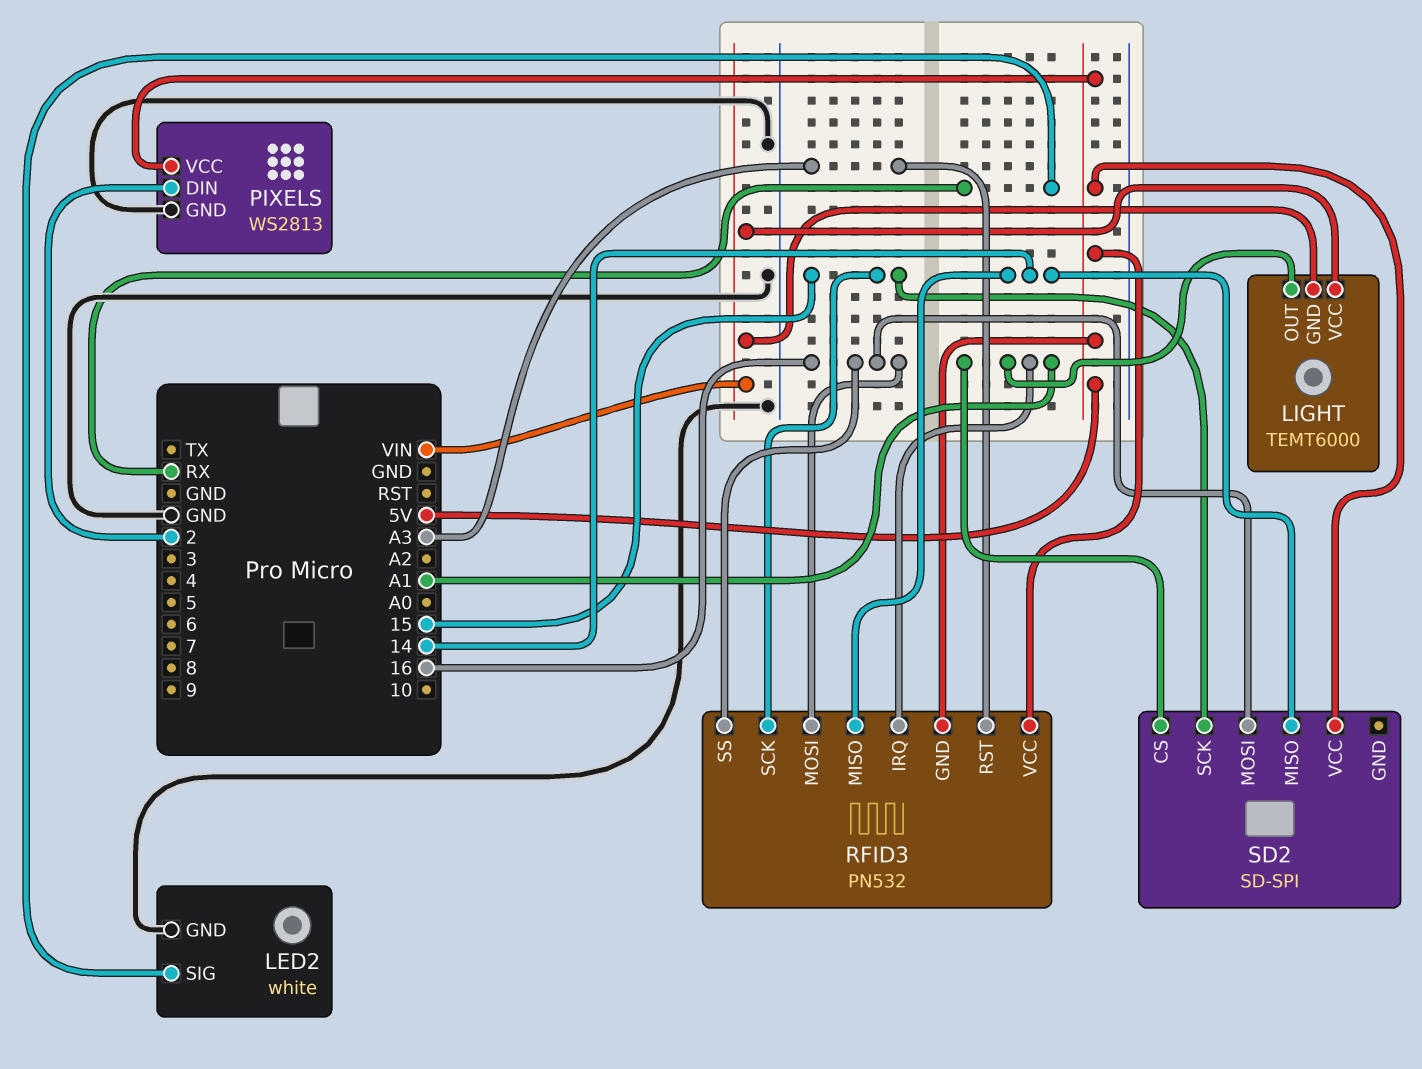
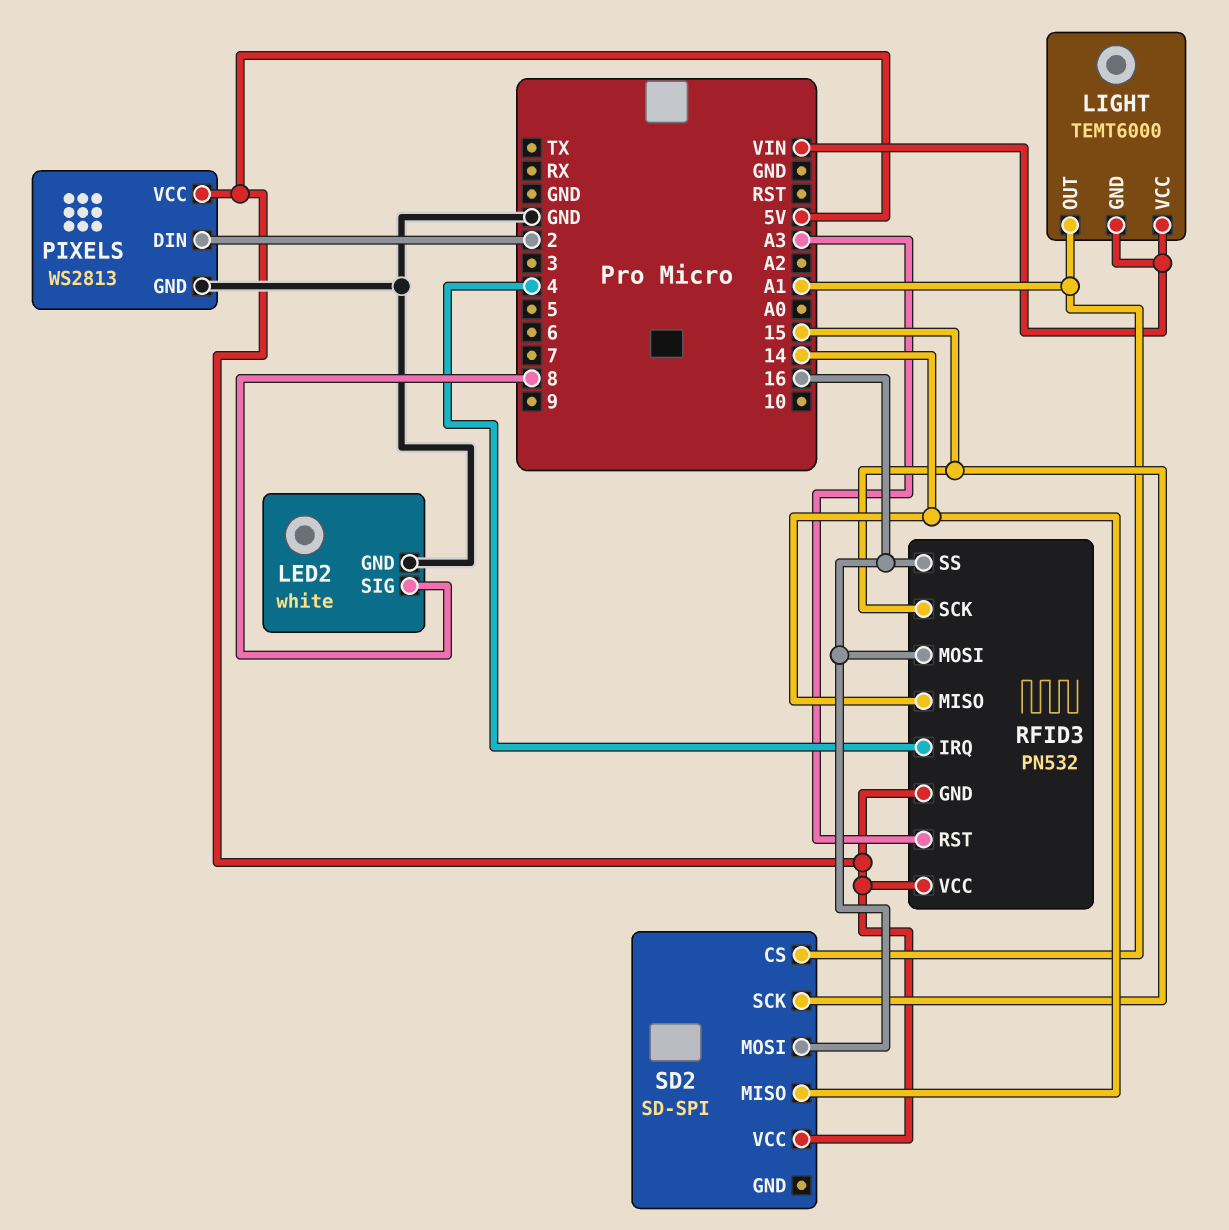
LED2 pin SIG: RX -> 8
RFID3 pin IRQ: A1 -> 4

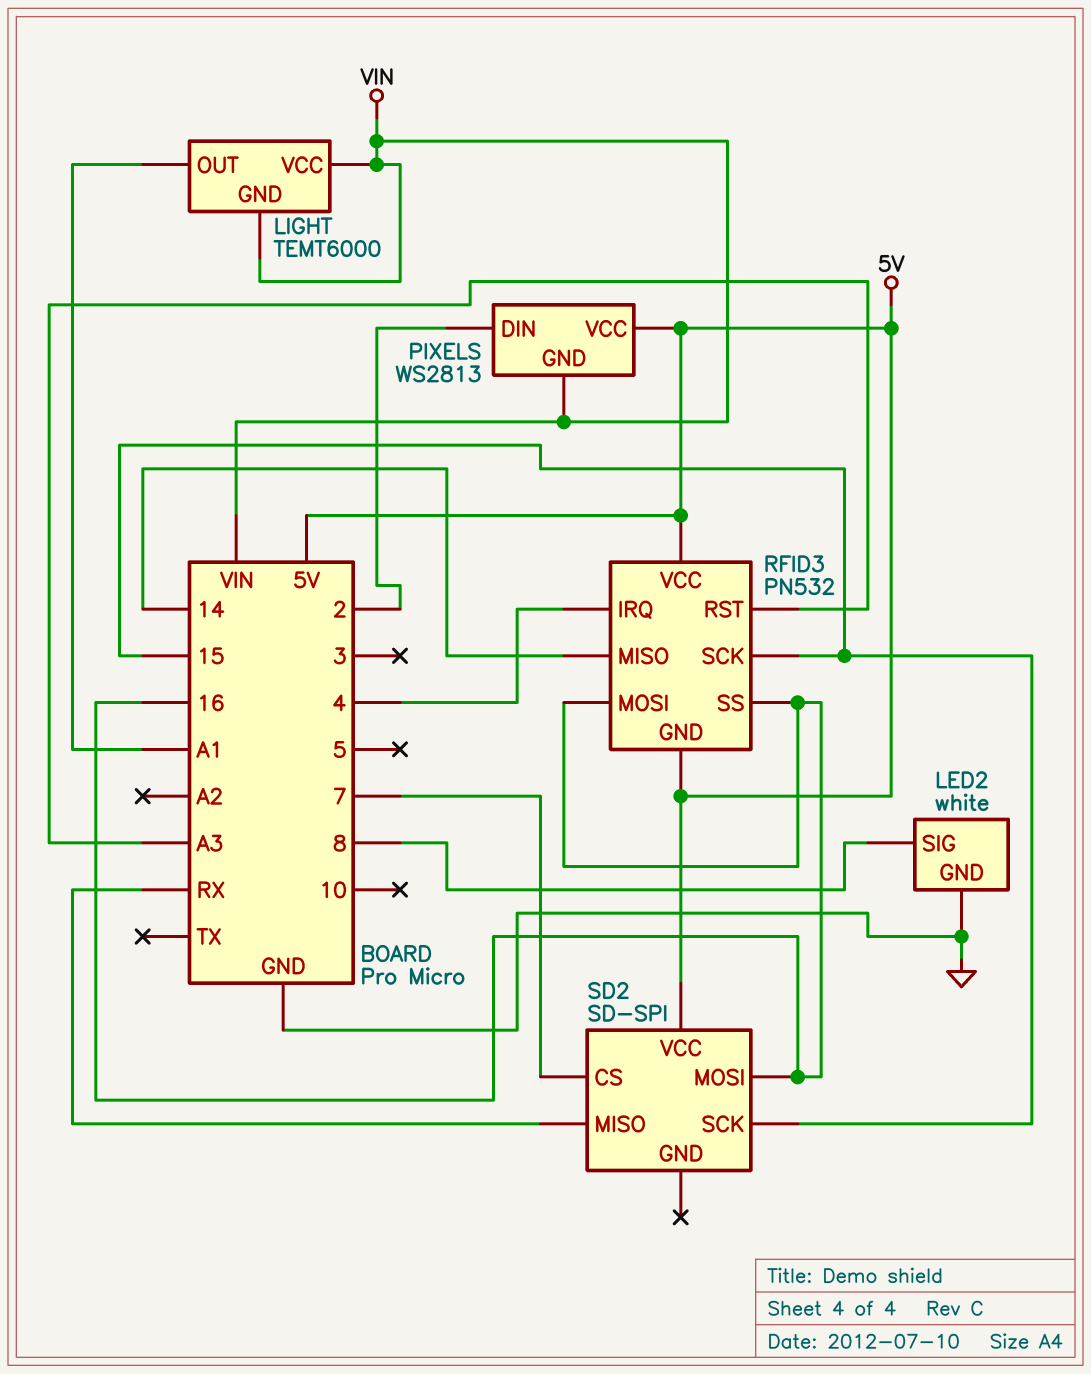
PIXELS pin GND: GND -> VIN
SD2 pin CS: A1 -> 7
SD2 pin MISO: 14 -> RX

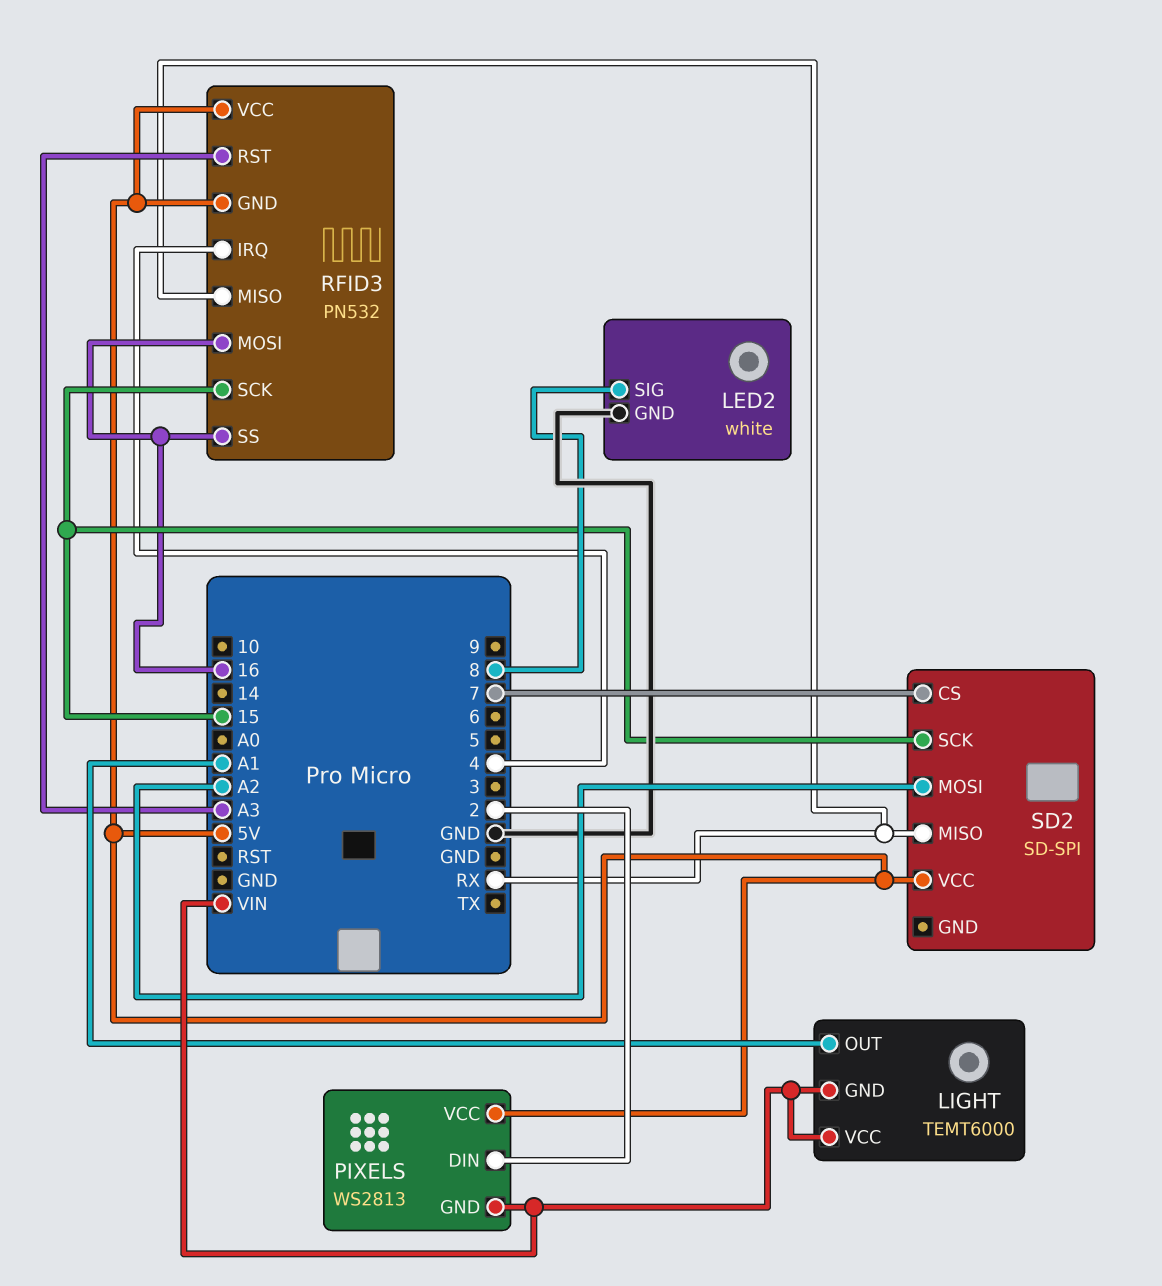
RFID3 pin MISO: 14 -> RX
SD2 pin MOSI: 16 -> A2

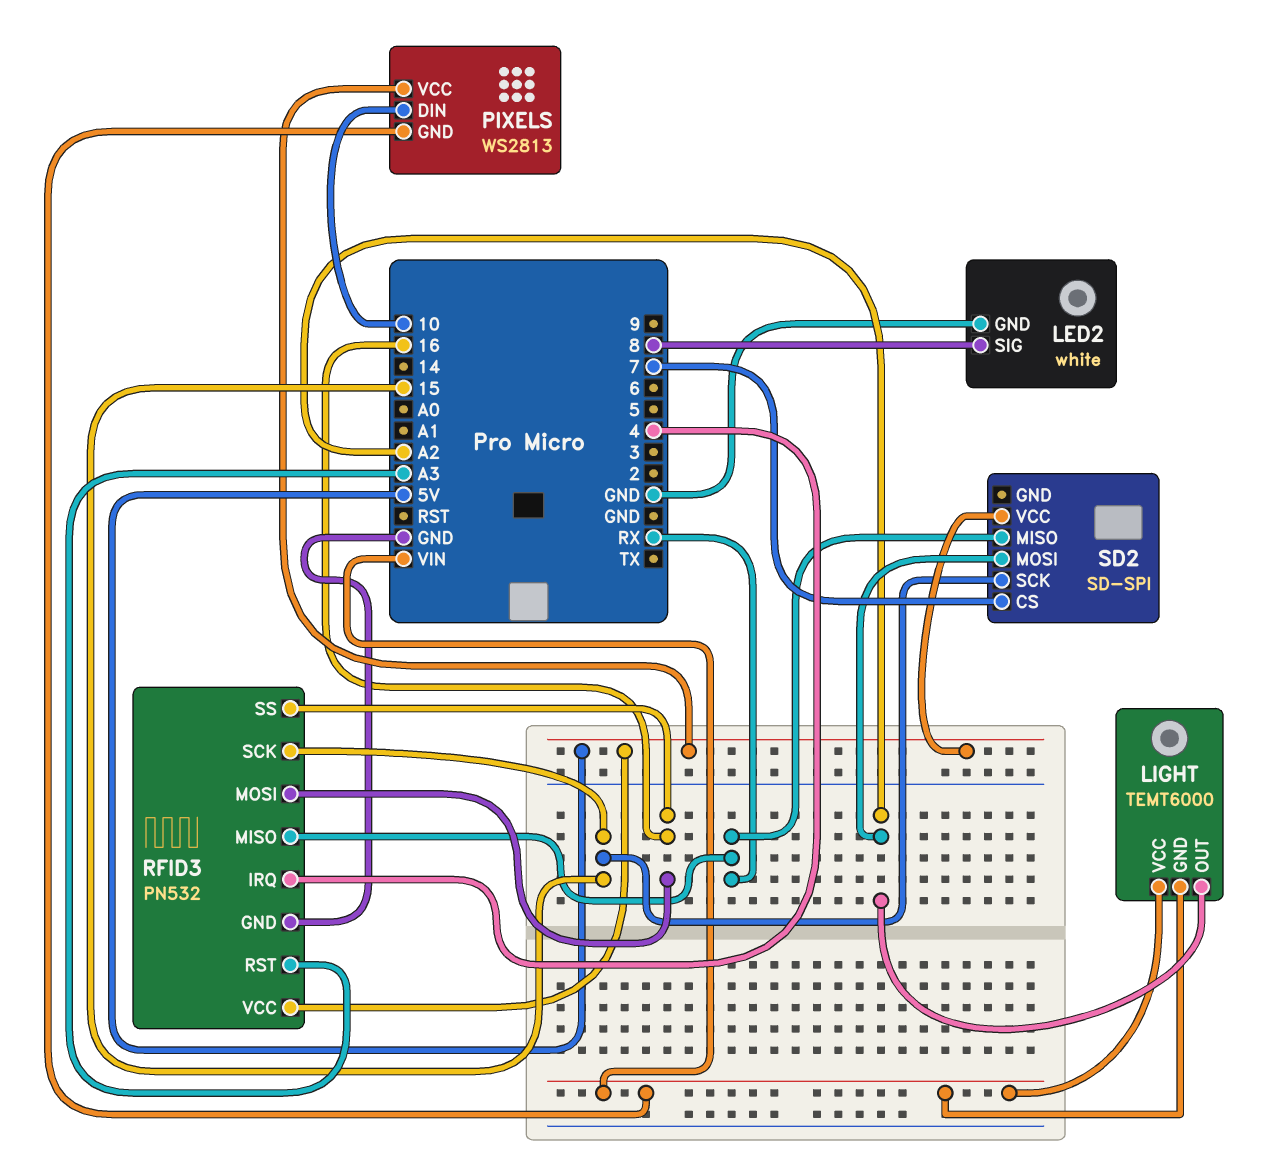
LIGHT pin OUT: A1 -> A2
PIXELS pin DIN: 2 -> 10
RFID3 pin GND: 5V -> GND

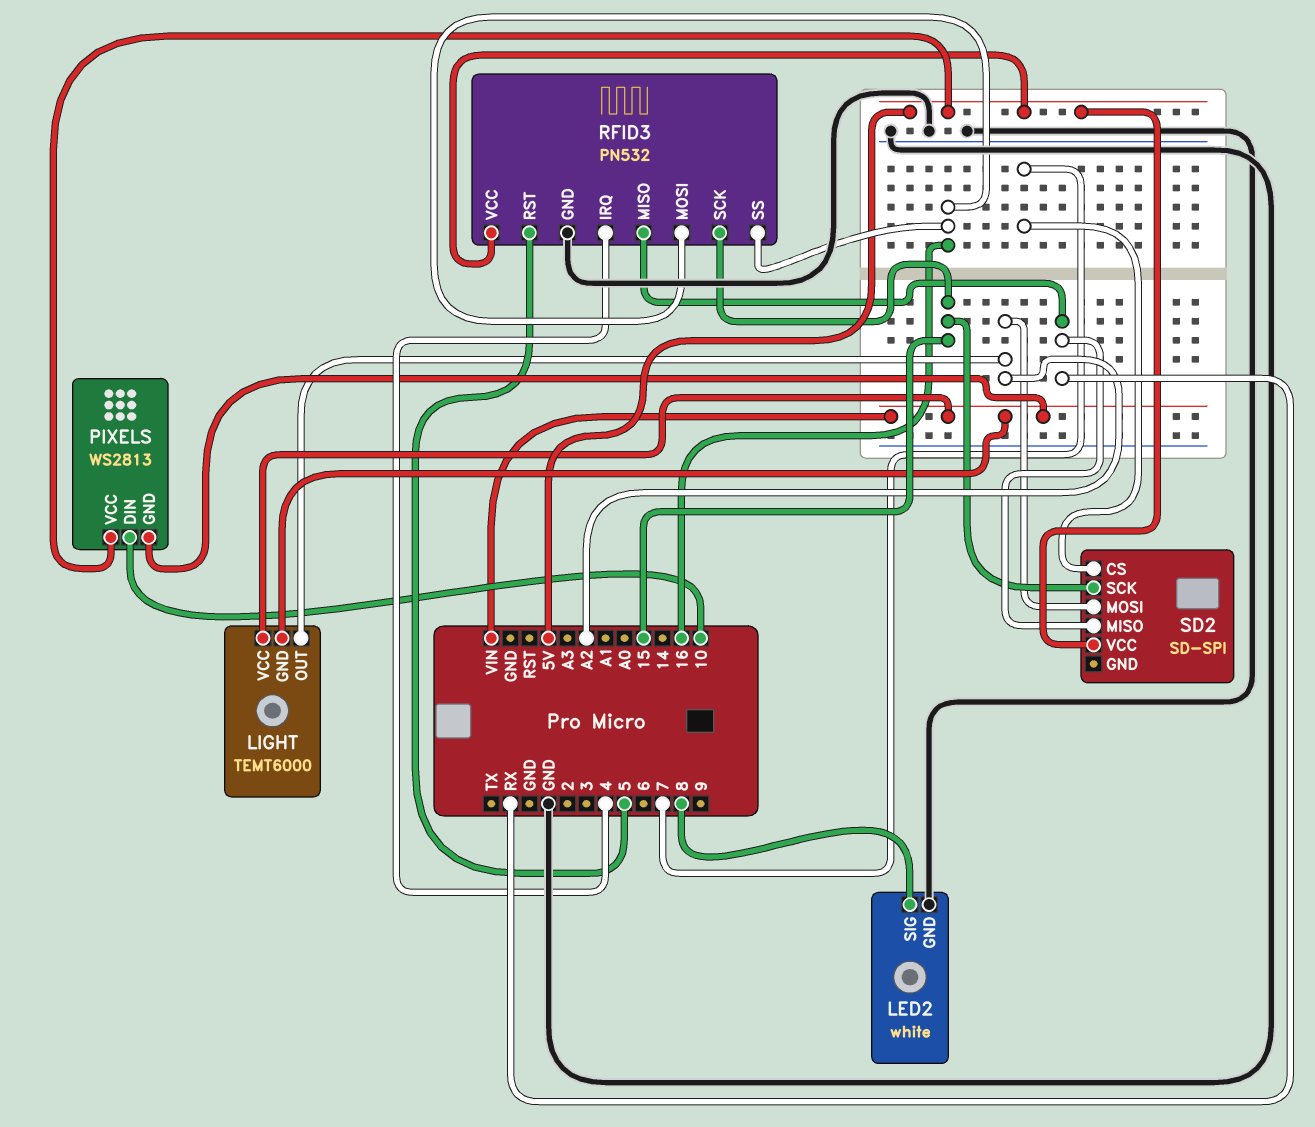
RFID3 pin RST: A3 -> 5

